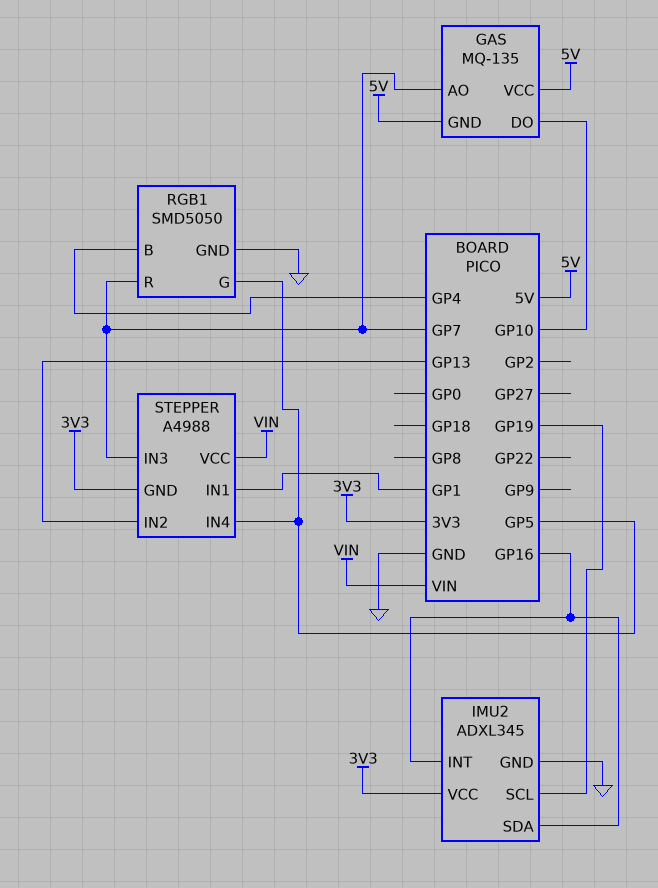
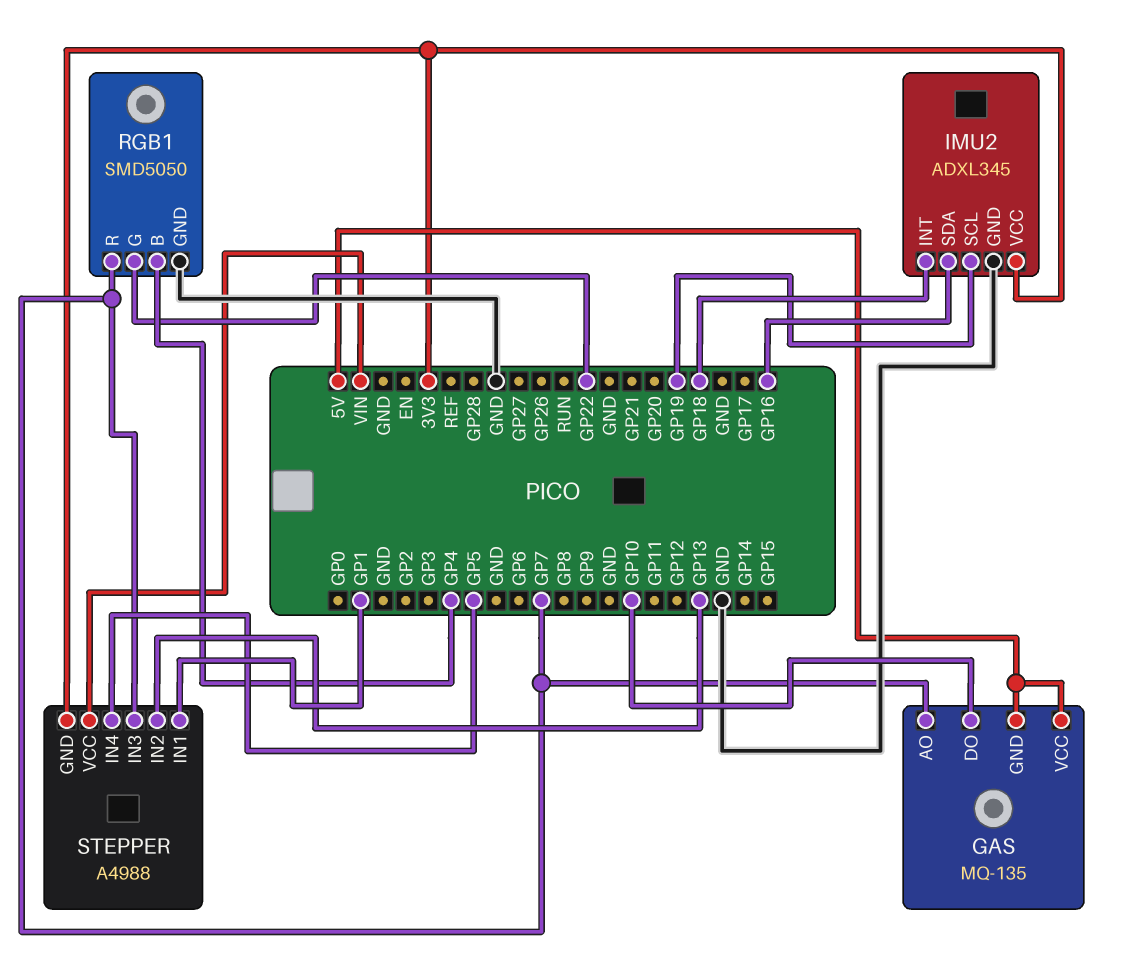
IMU2 pin INT: GP16 -> GP18
RGB1 pin G: GP5 -> GP22

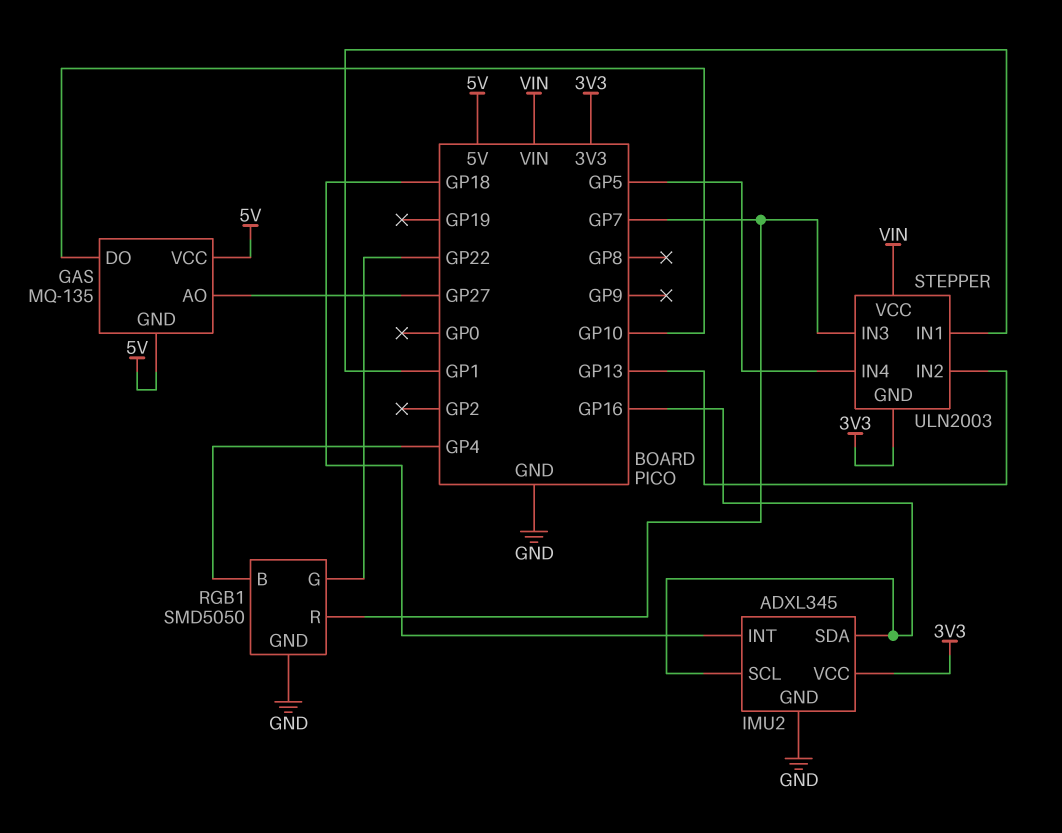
GAS pin AO: GP7 -> GP27
IMU2 pin SCL: GP19 -> GP16
STEPPER: A4988 -> ULN2003

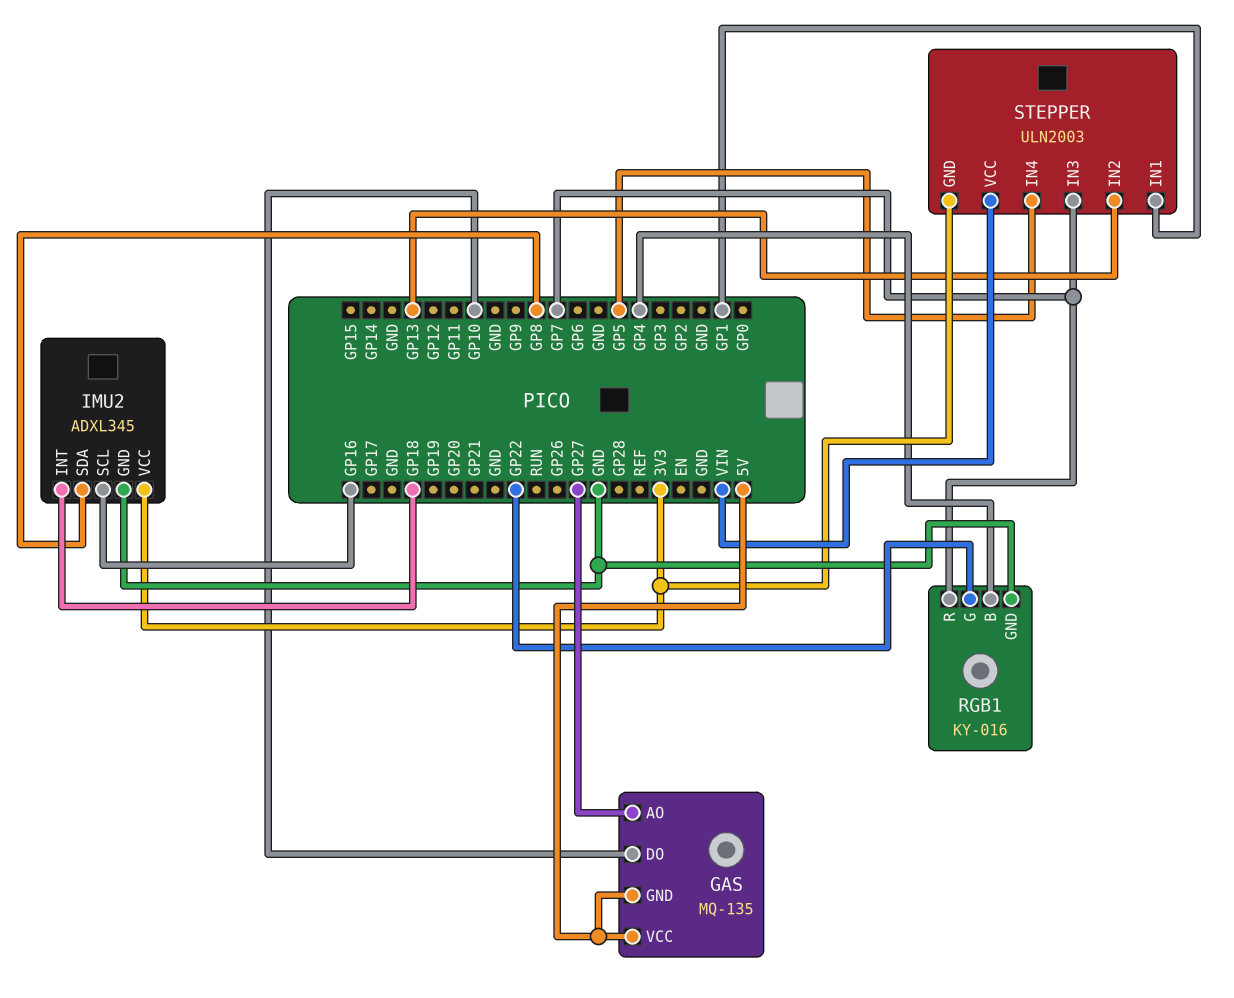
IMU2 pin SDA: GP16 -> GP8
RGB1: SMD5050 -> KY-016

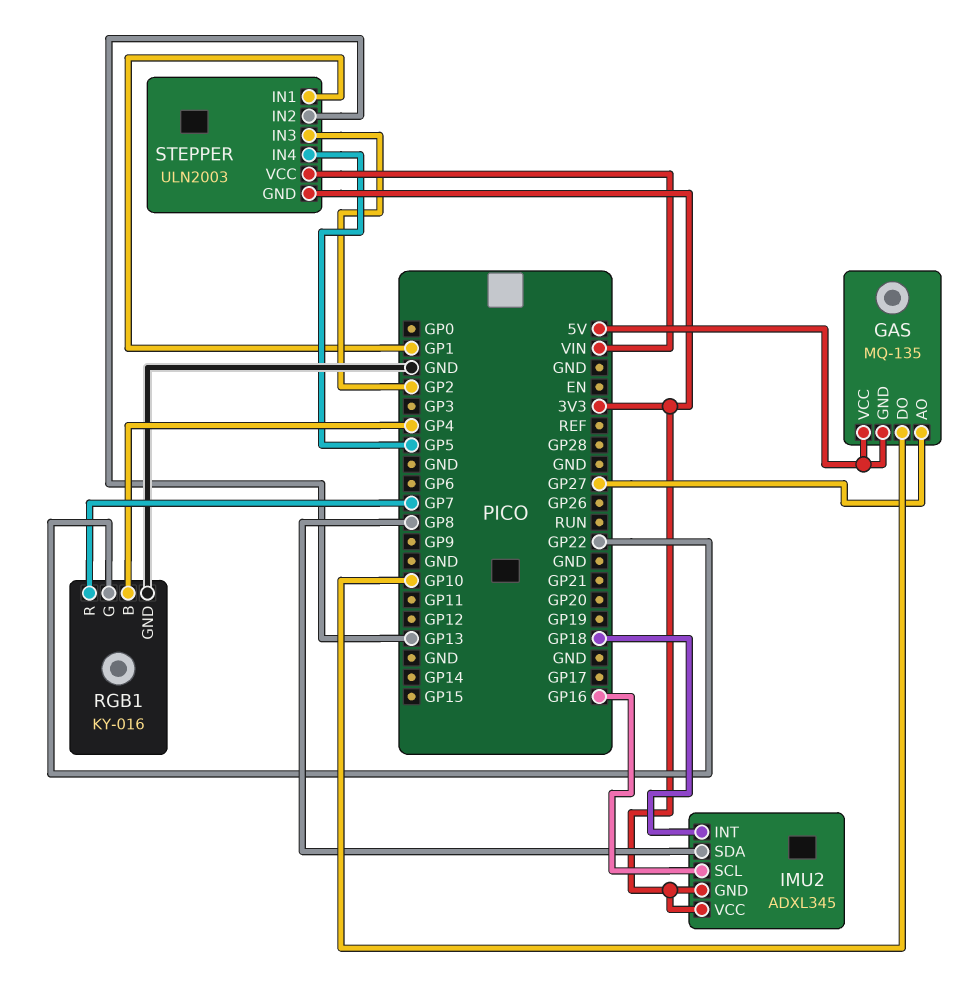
IMU2 pin GND: GND -> 3V3
STEPPER pin IN3: GP7 -> GP2

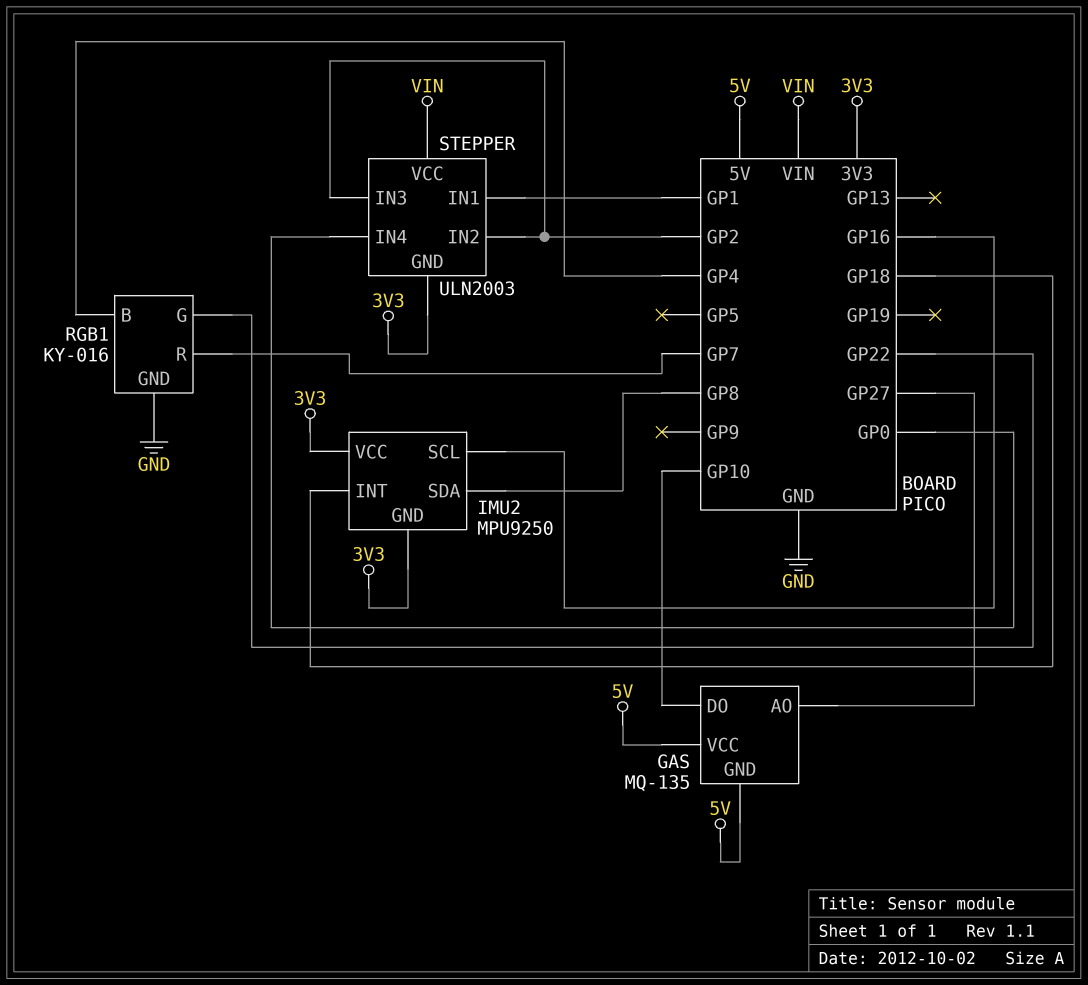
IMU2: ADXL345 -> MPU9250
STEPPER pin IN2: GP13 -> GP2
STEPPER pin IN4: GP5 -> GP0

